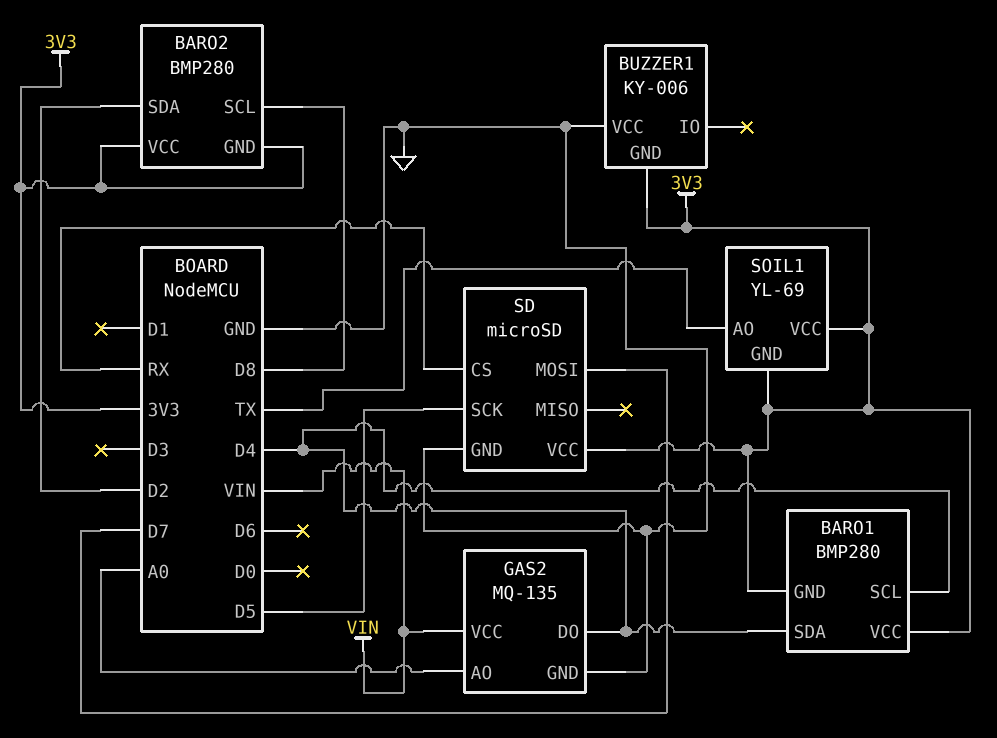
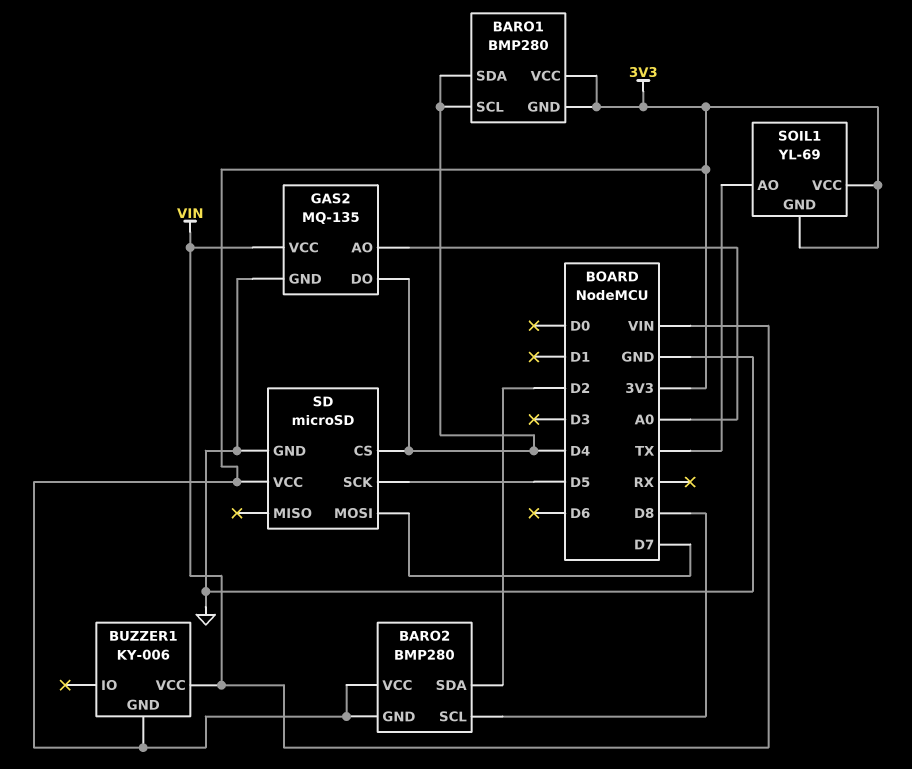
BUZZER1 pin VCC: GND -> VIN
SD pin CS: RX -> D4

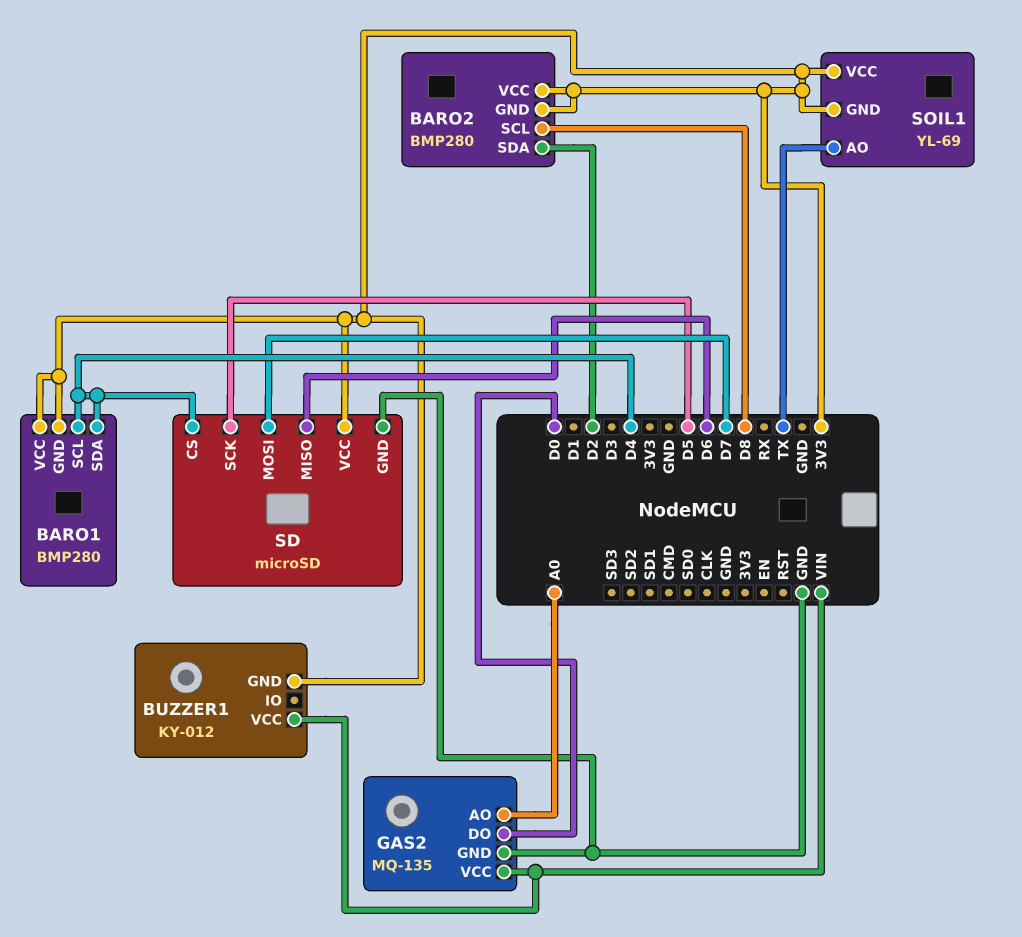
BUZZER1: KY-006 -> KY-012
GAS2 pin DO: D4 -> D0
SD pin MISO: none -> D6

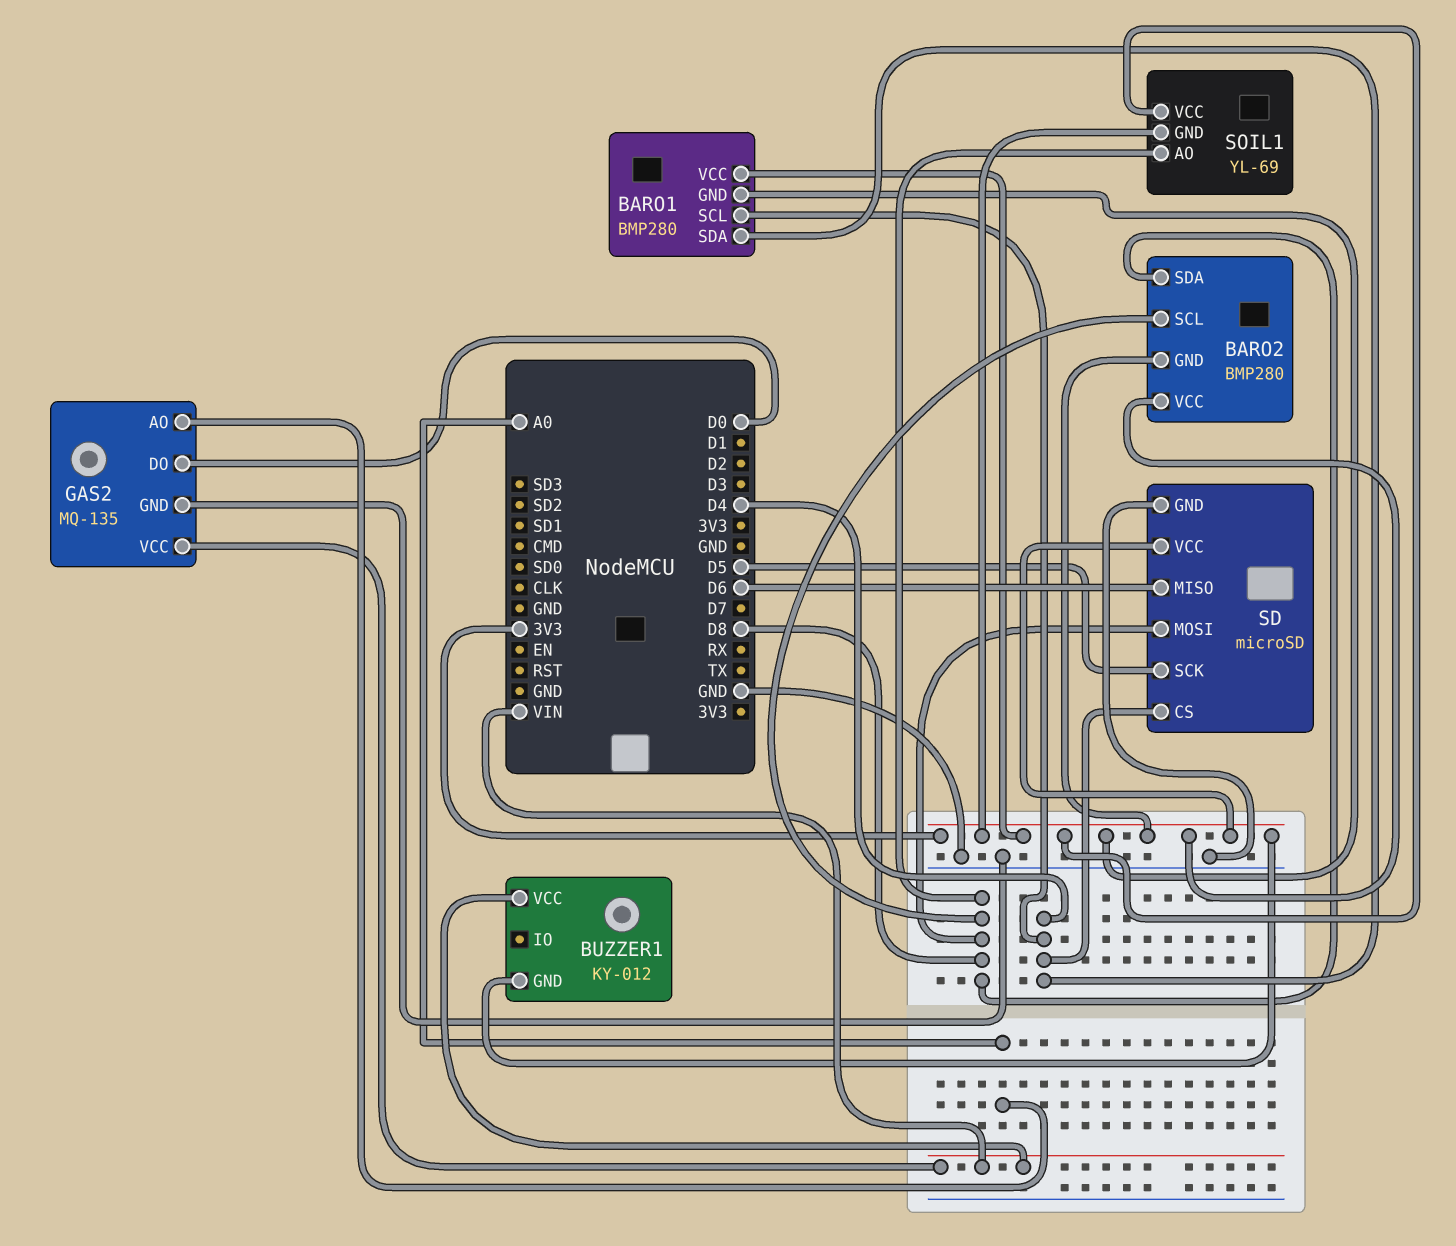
BARO2 pin SDA: D2 -> D8
SD pin MOSI: D7 -> D8
SOIL1 pin AO: TX -> D8

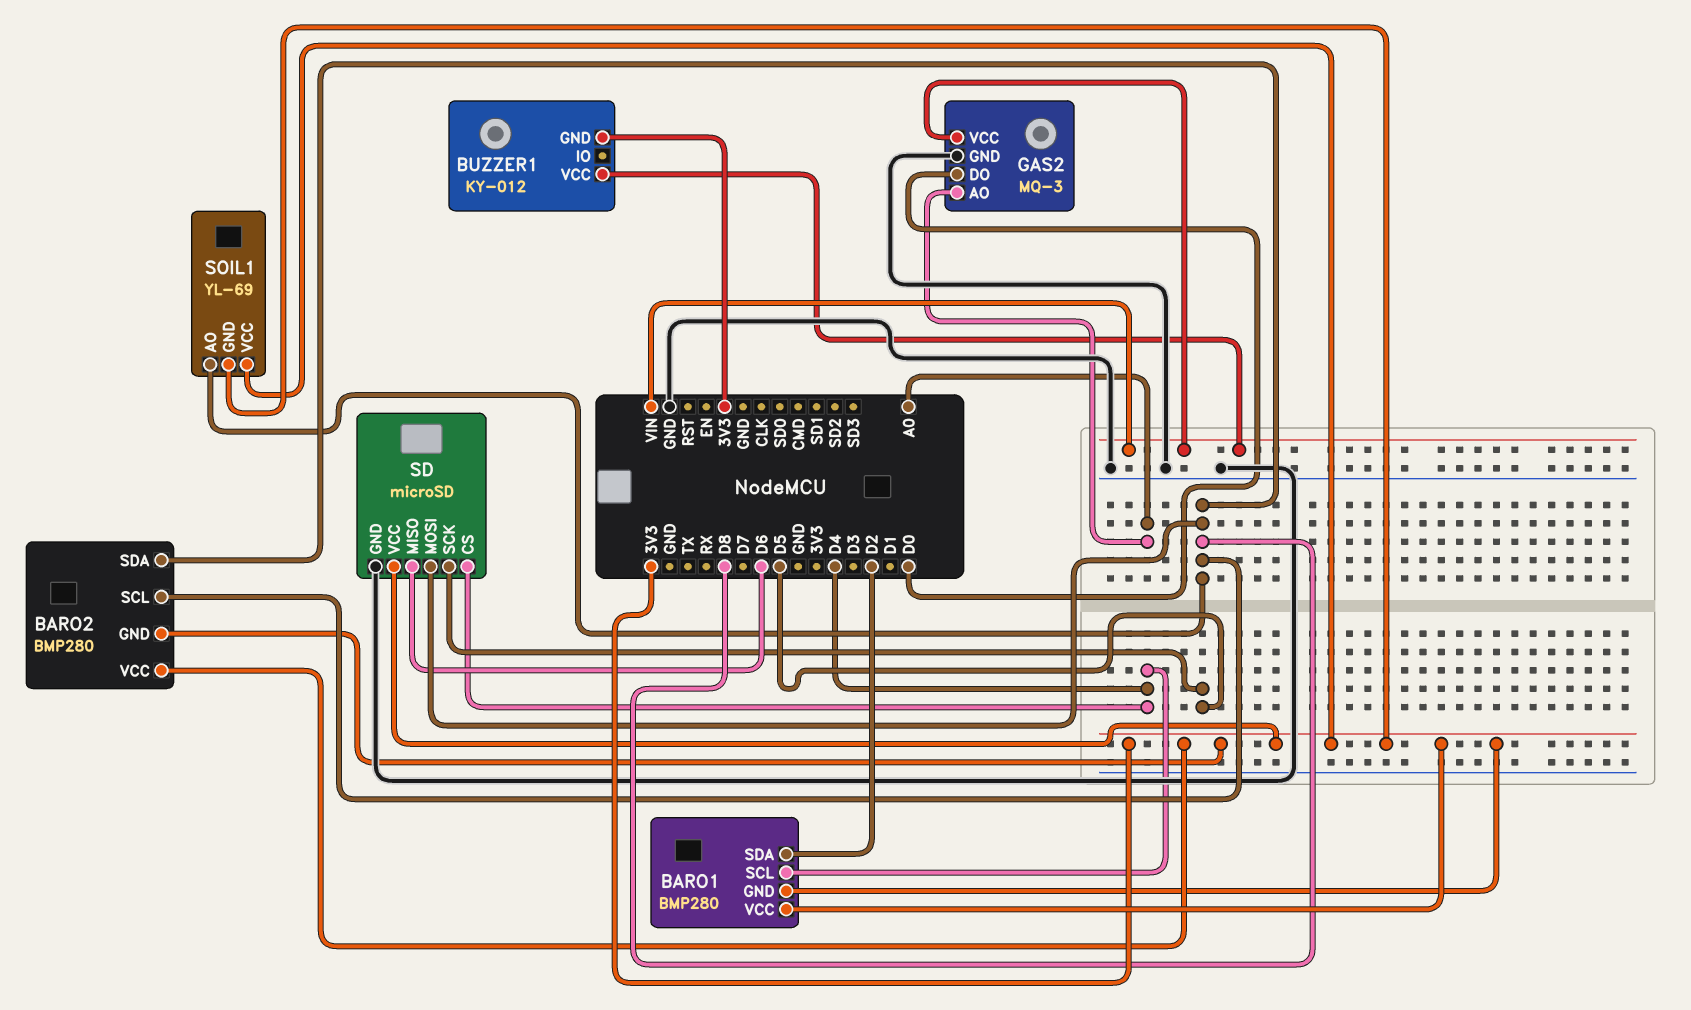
BARO1 pin SDA: D4 -> D2
GAS2: MQ-135 -> MQ-3

